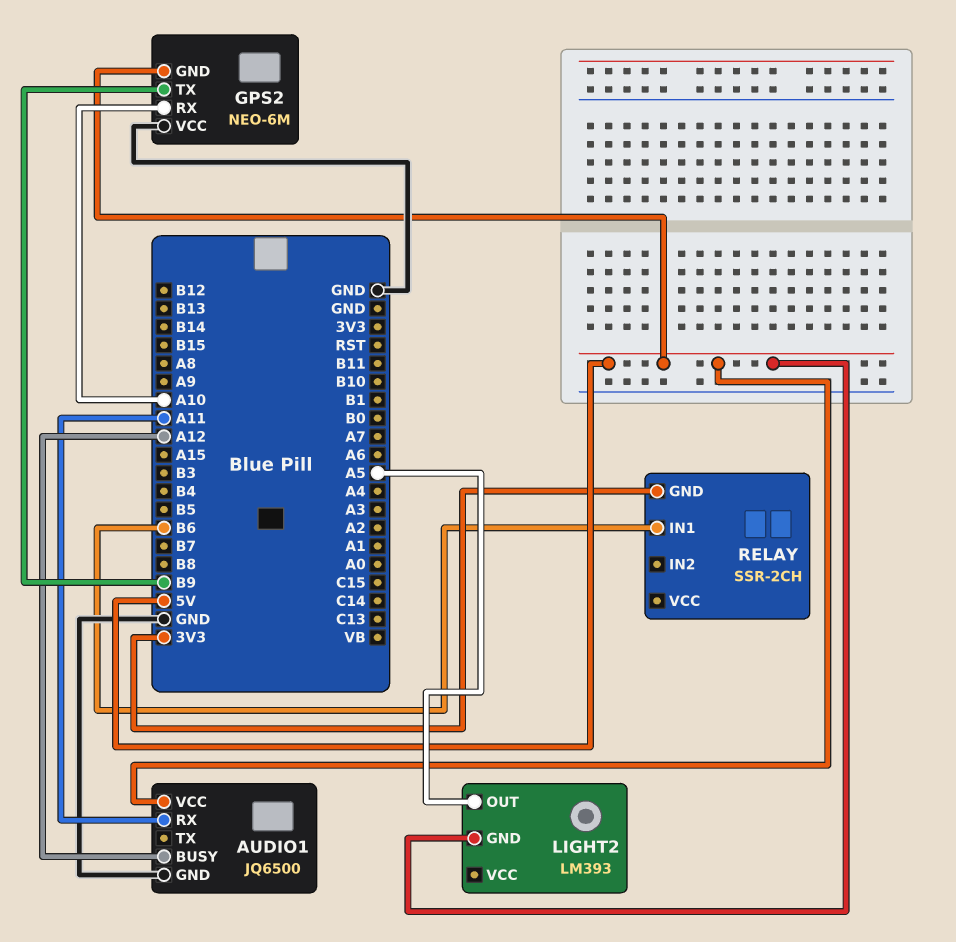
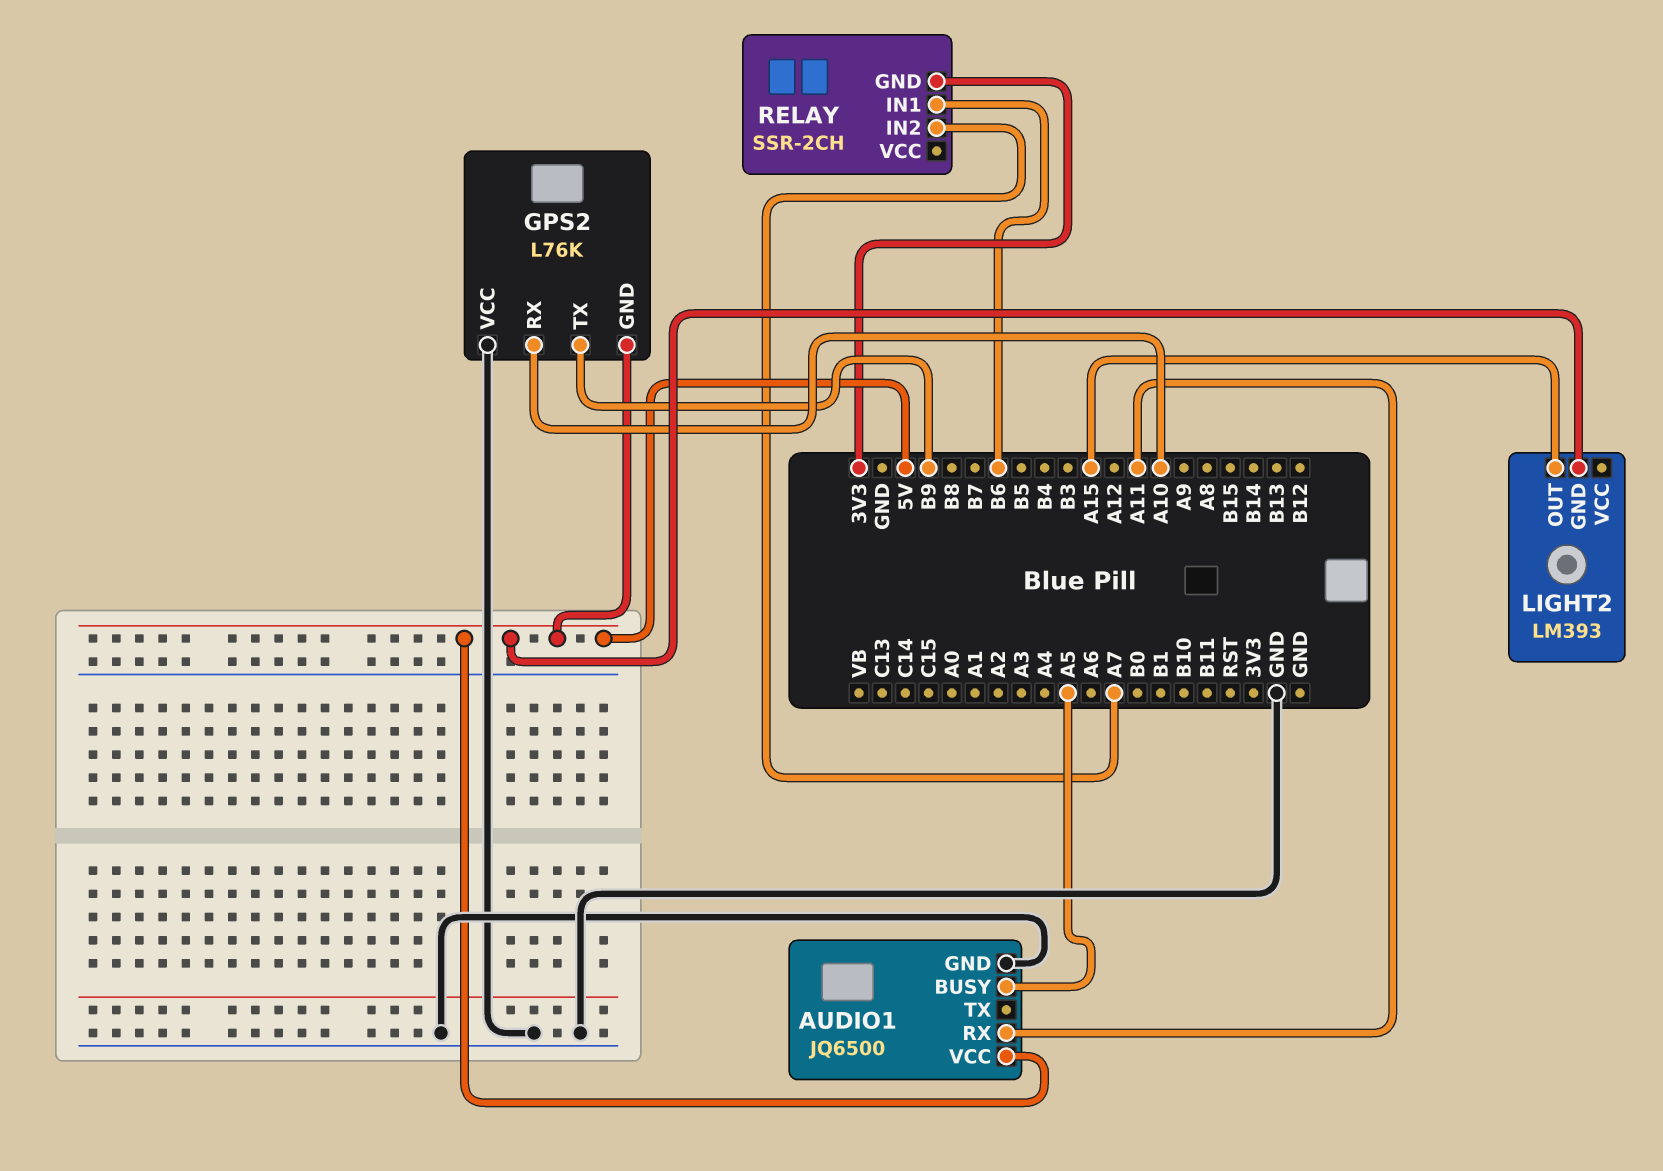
AUDIO1 pin BUSY: A12 -> A5
GPS2: NEO-6M -> L76K
LIGHT2 pin OUT: A5 -> A15
RELAY pin IN2: none -> A7

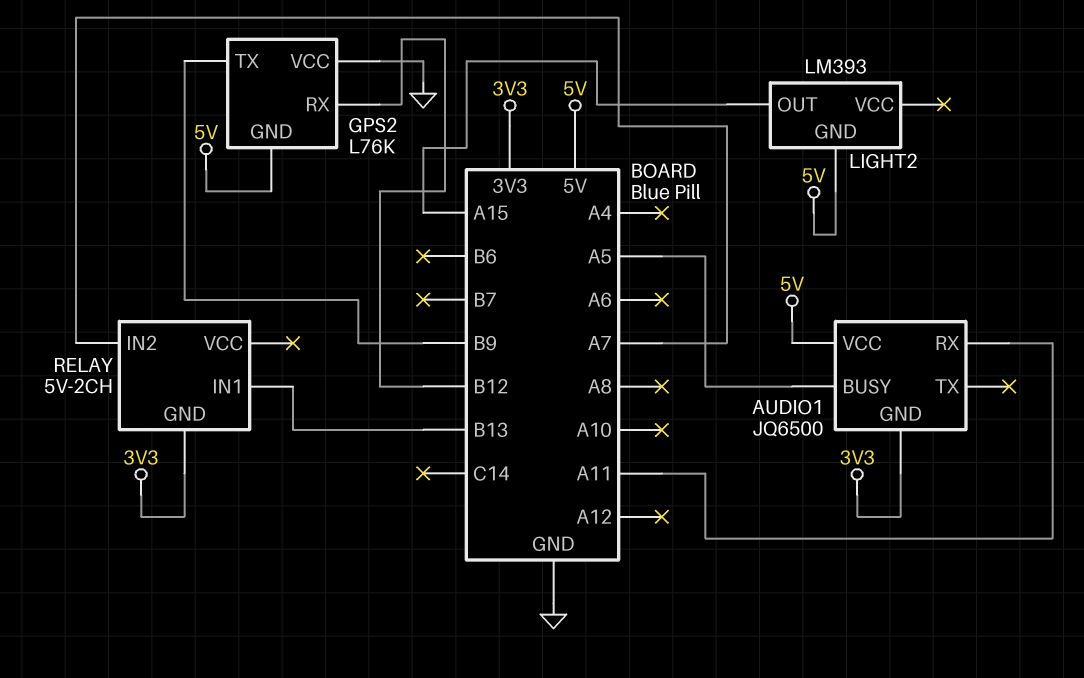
AUDIO1 pin GND: GND -> 3V3
GPS2 pin RX: A10 -> B12
RELAY: SSR-2CH -> 5V-2CH
RELAY pin IN1: B6 -> B13

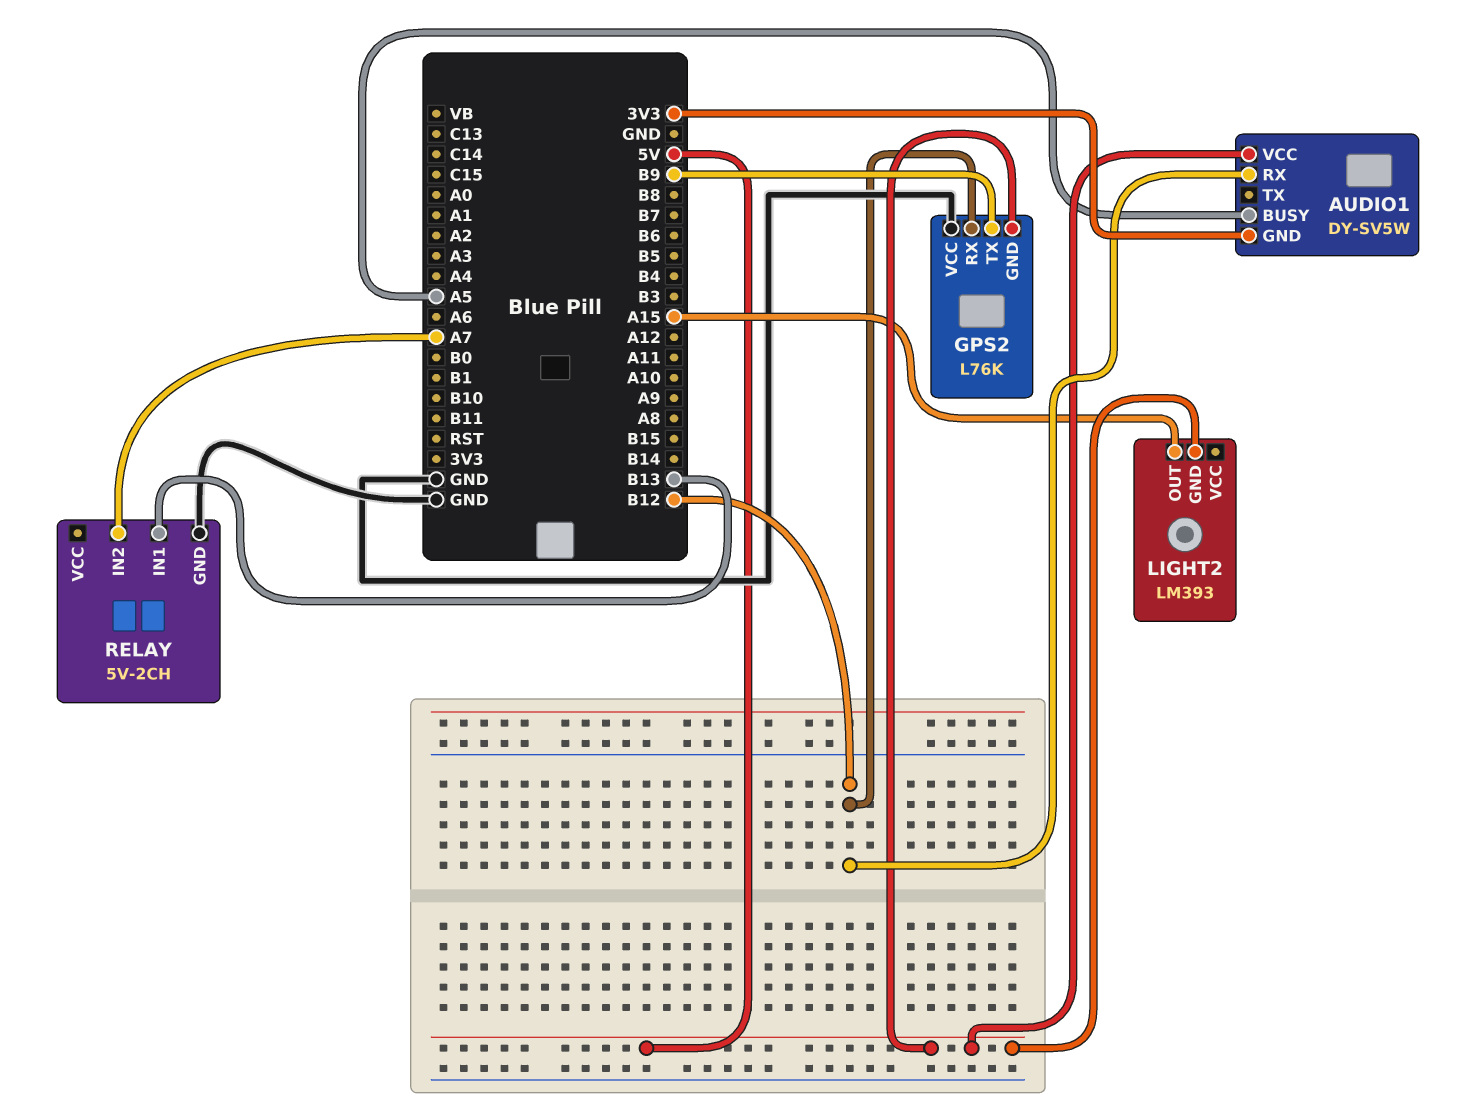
AUDIO1: JQ6500 -> DY-SV5W
AUDIO1 pin RX: A11 -> B12
RELAY pin GND: 3V3 -> GND

